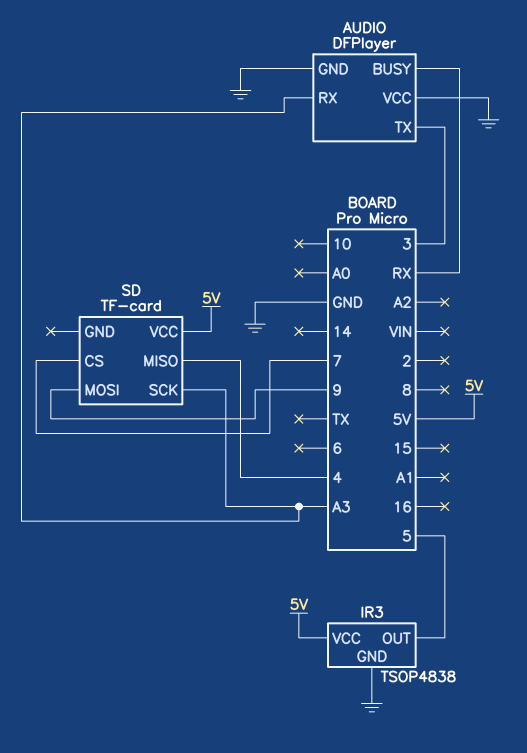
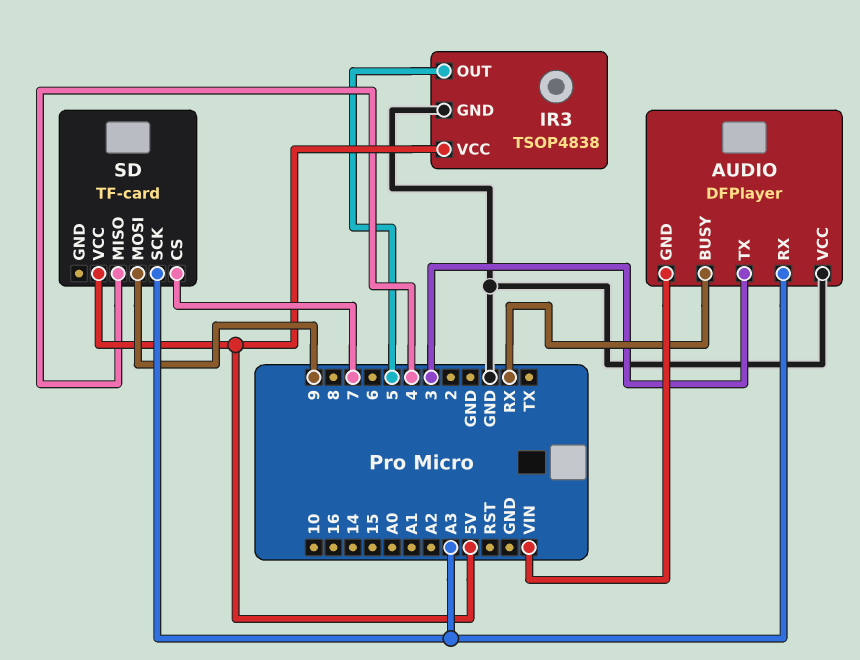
AUDIO pin GND: GND -> VIN

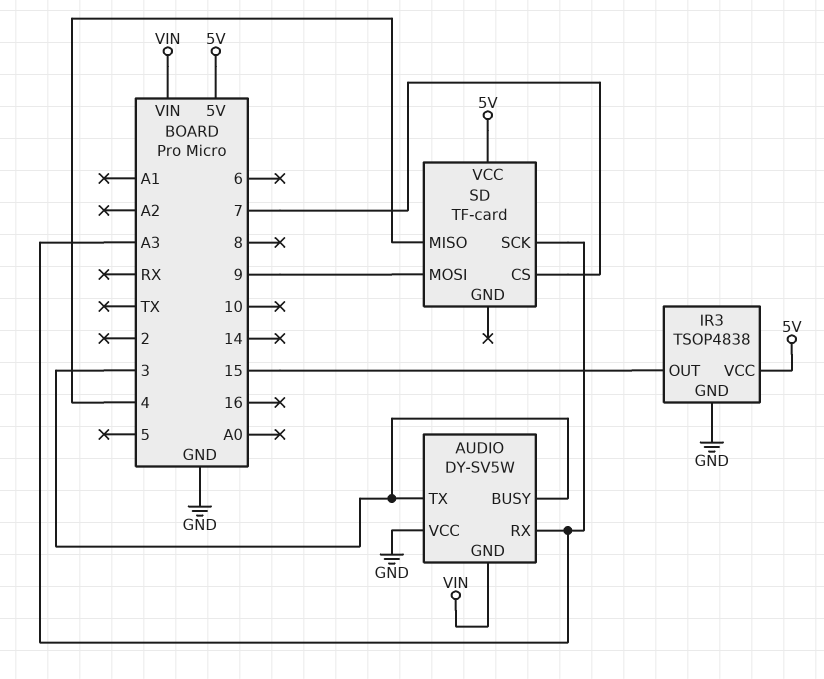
AUDIO: DFPlayer -> DY-SV5W
AUDIO pin BUSY: RX -> 3
IR3 pin OUT: 5 -> 15

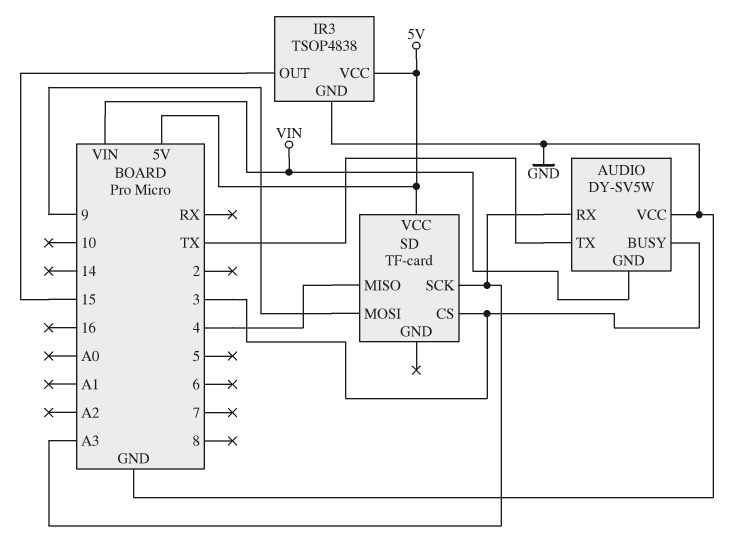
AUDIO pin TX: 3 -> TX
SD pin CS: 7 -> 3

